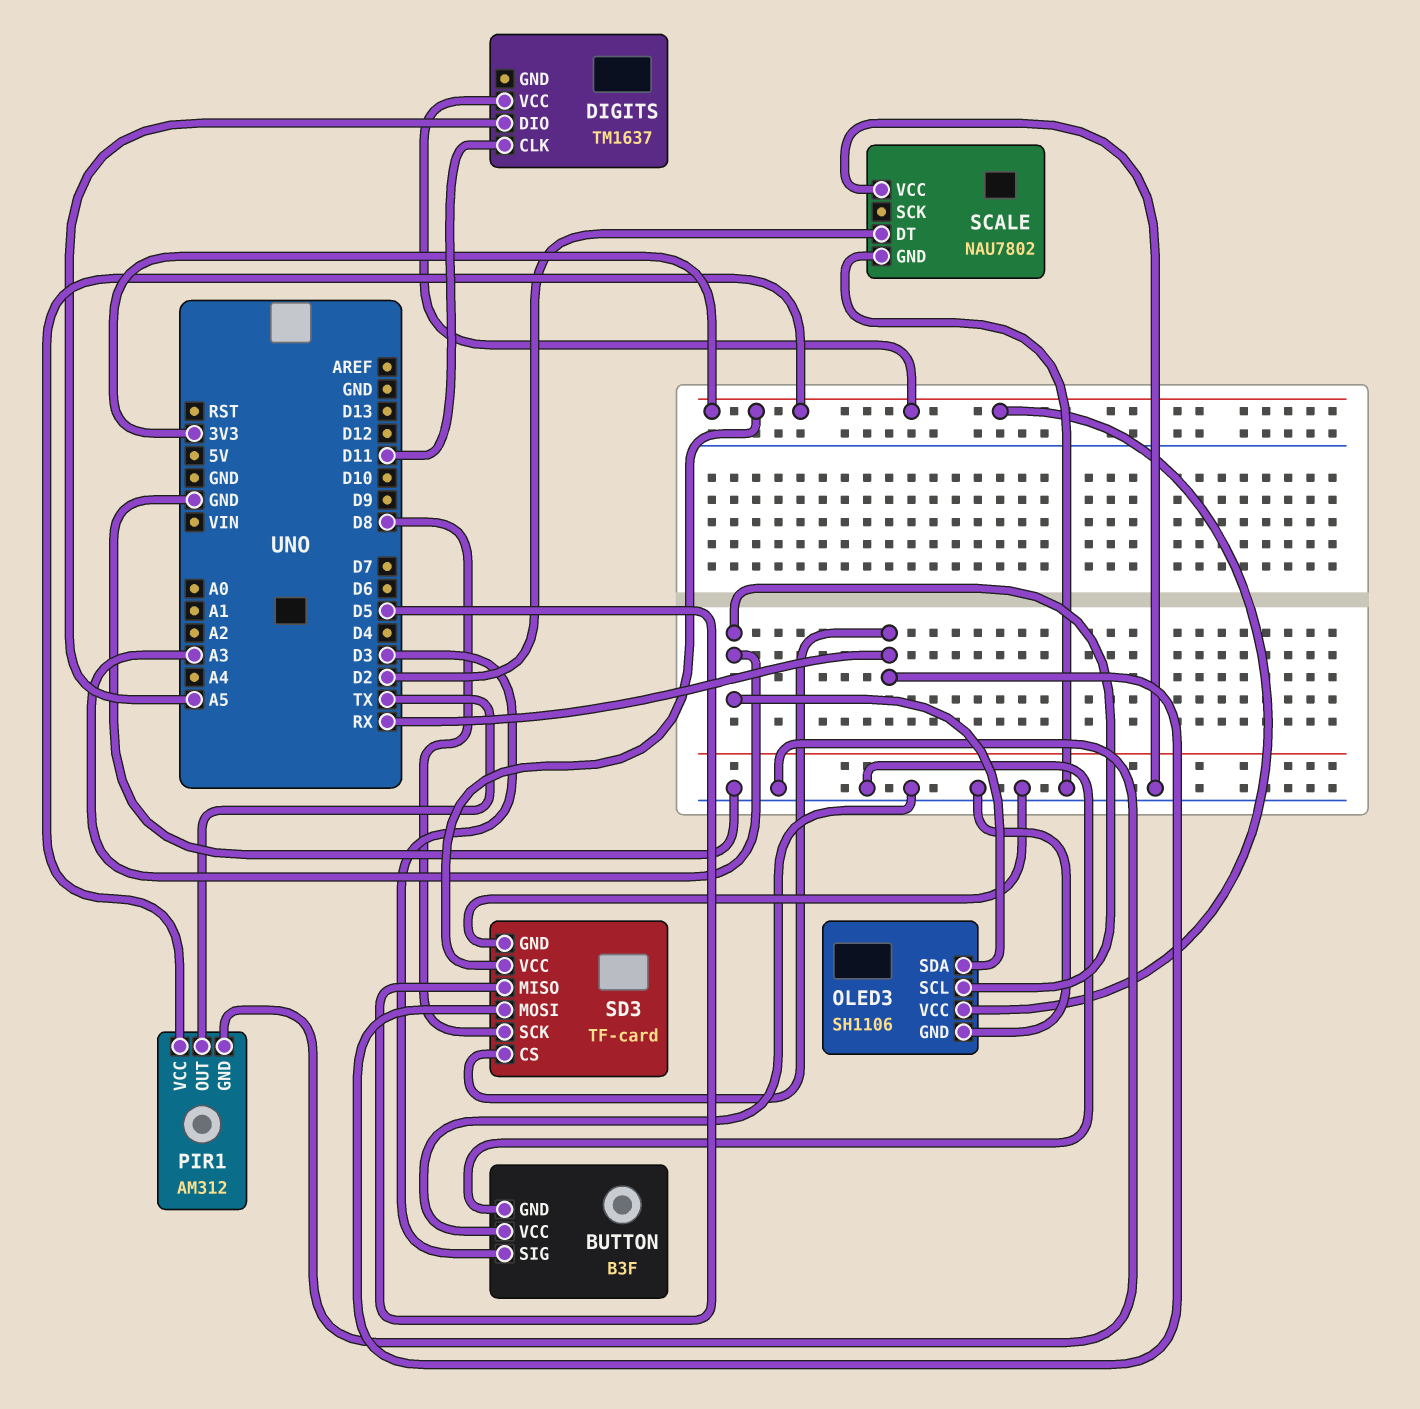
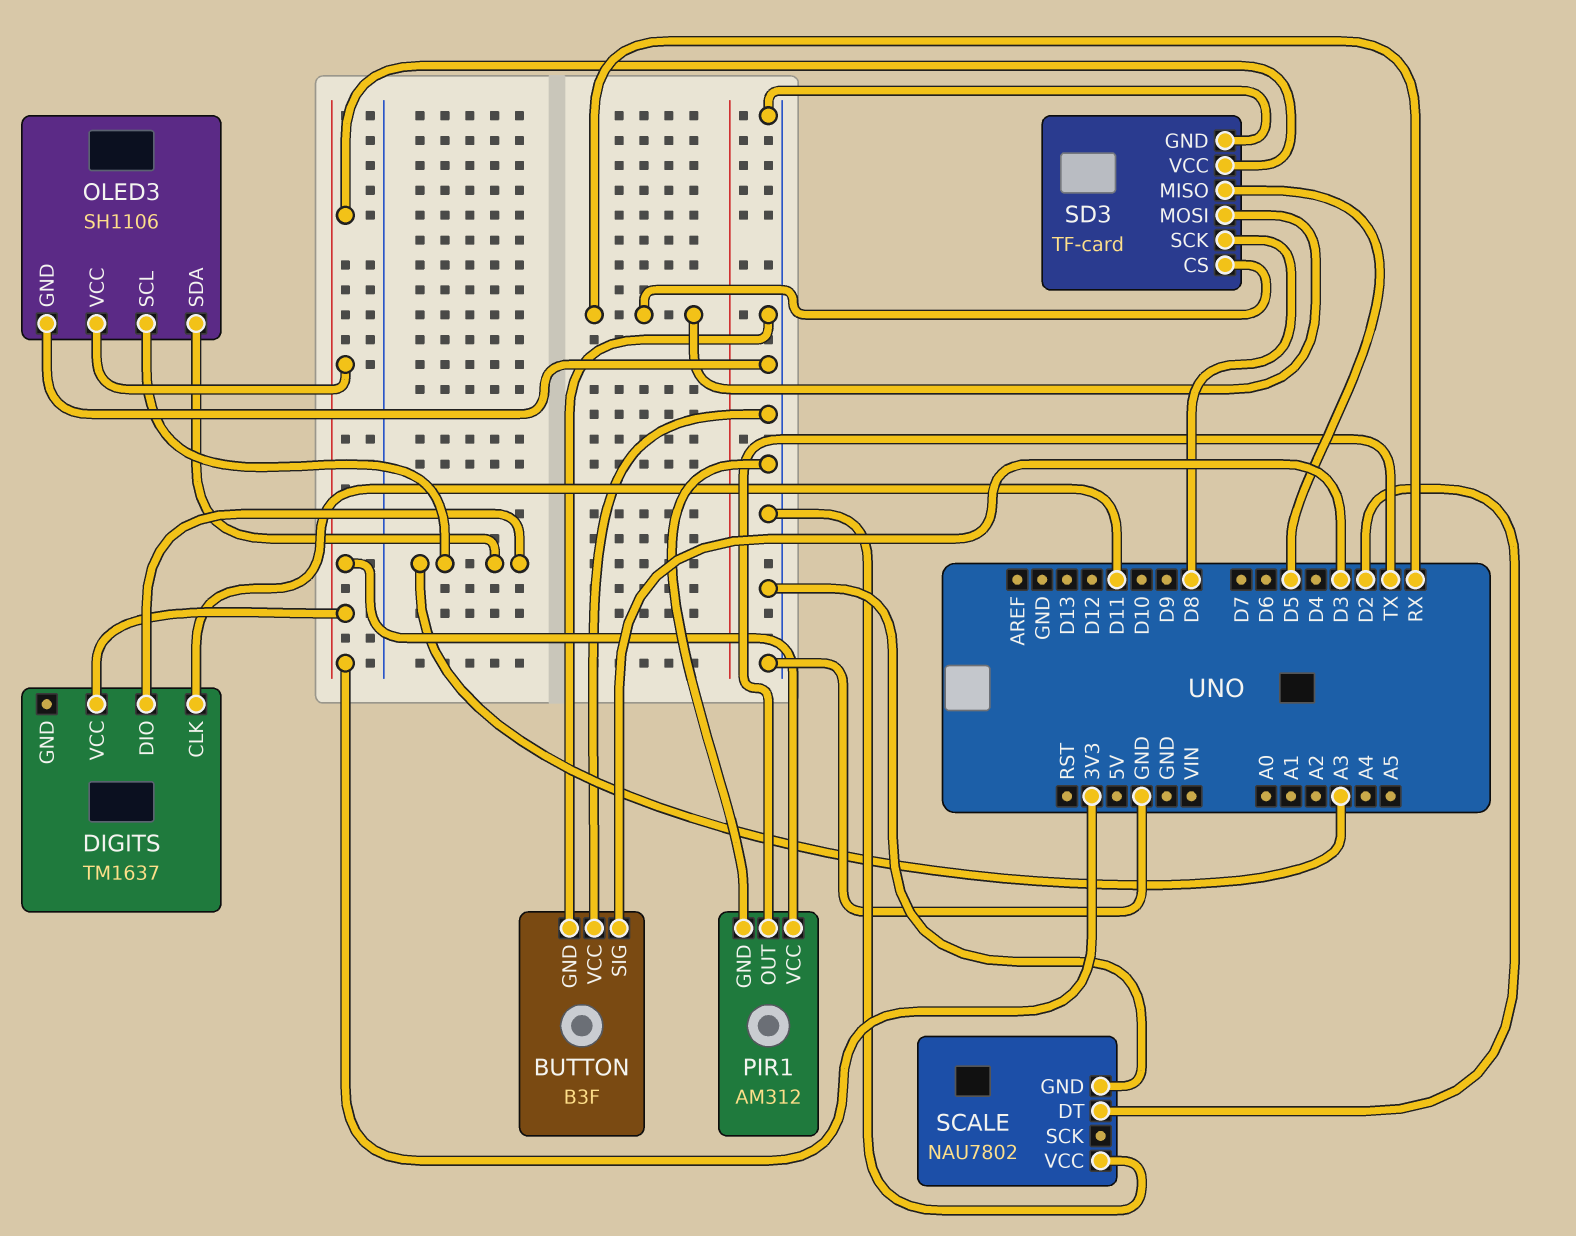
DIGITS pin DIO: A5 -> A3

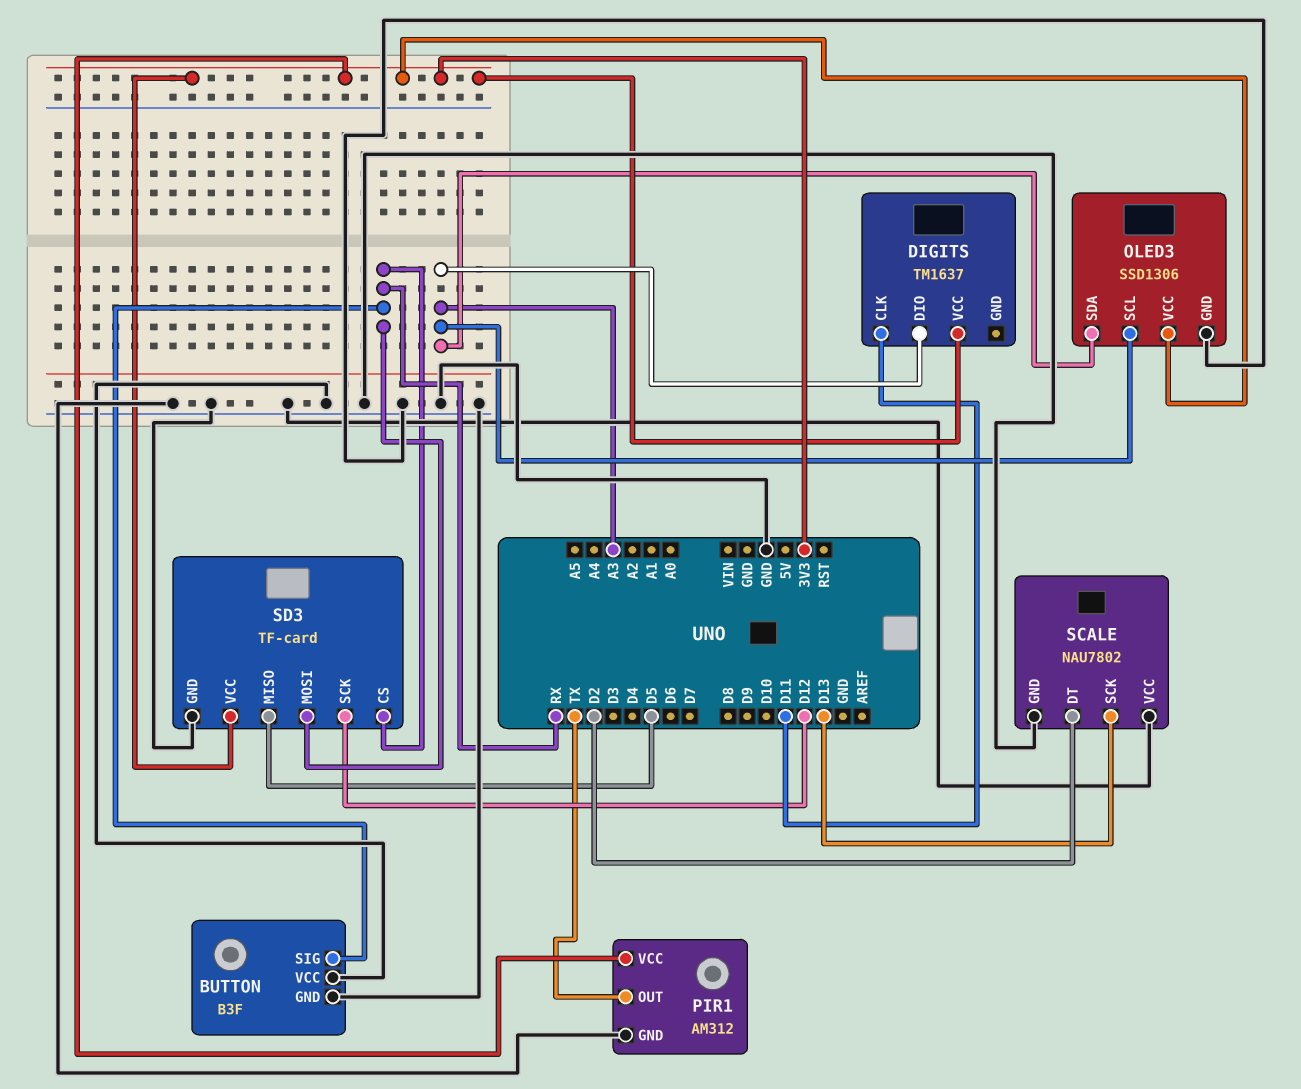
BUTTON pin SIG: D3 -> RX
OLED3: SH1106 -> SSD1306
SCALE pin SCK: none -> D13
SD3 pin SCK: D8 -> D12

